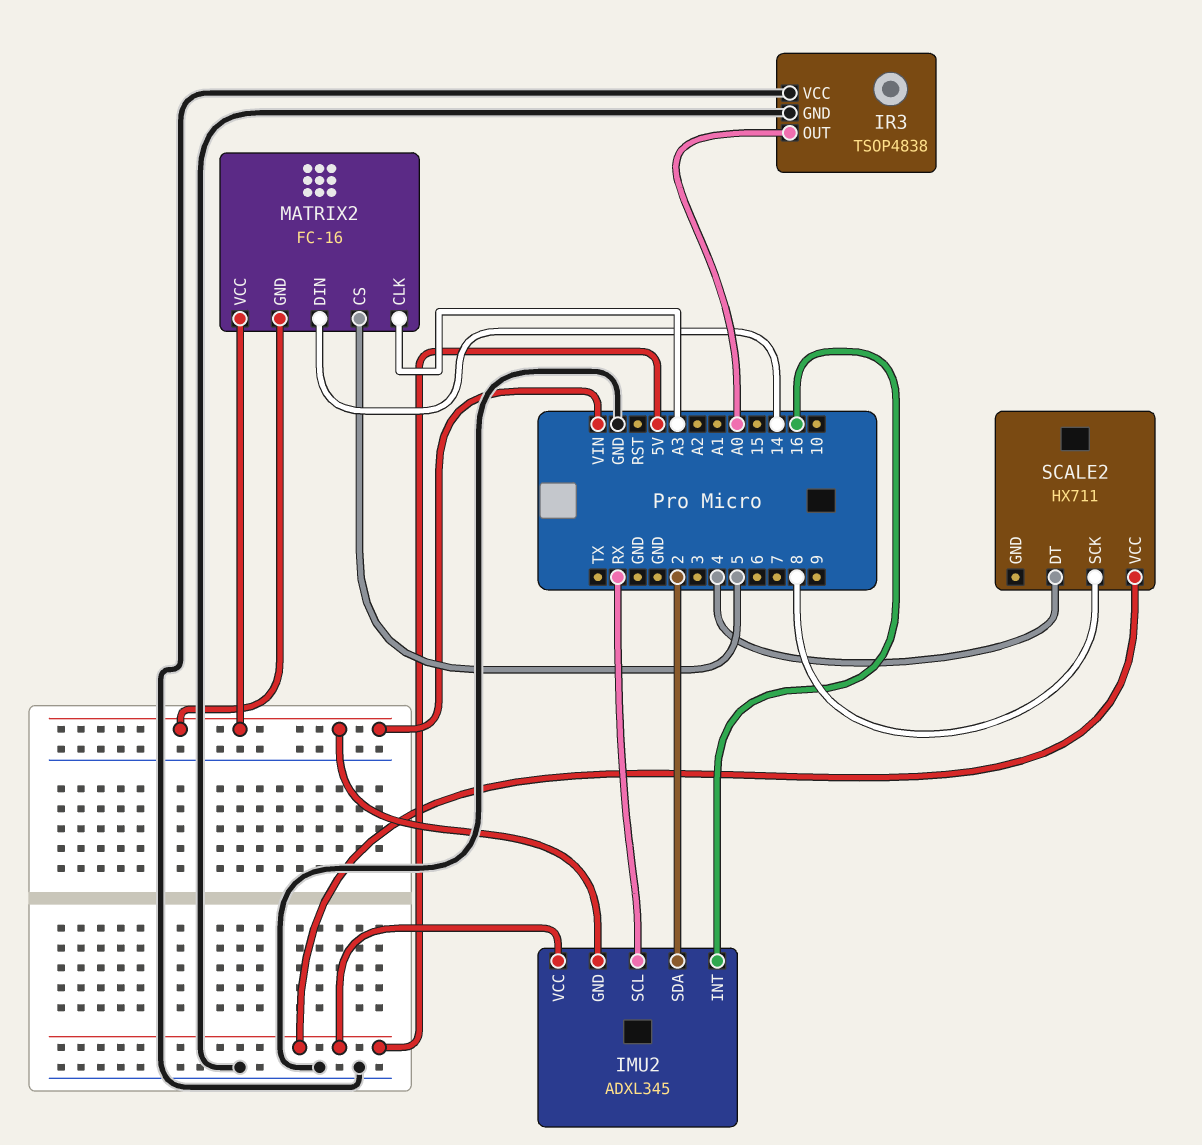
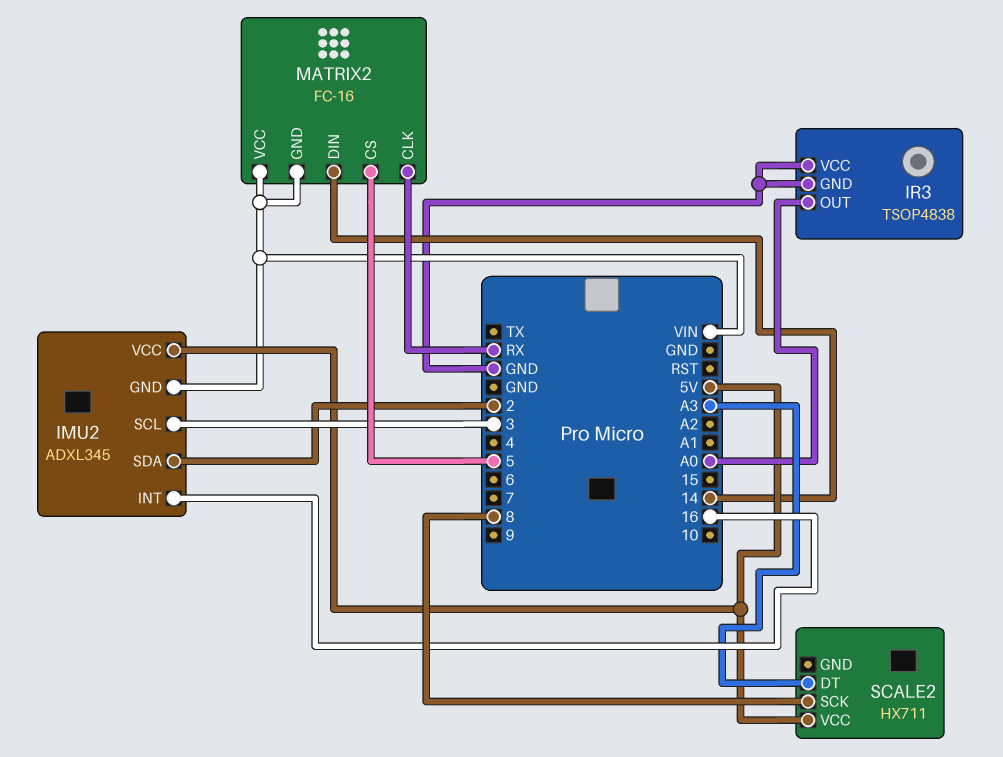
IMU2 pin SCL: RX -> 3
MATRIX2 pin CLK: A3 -> RX
SCALE2 pin DT: 4 -> A3

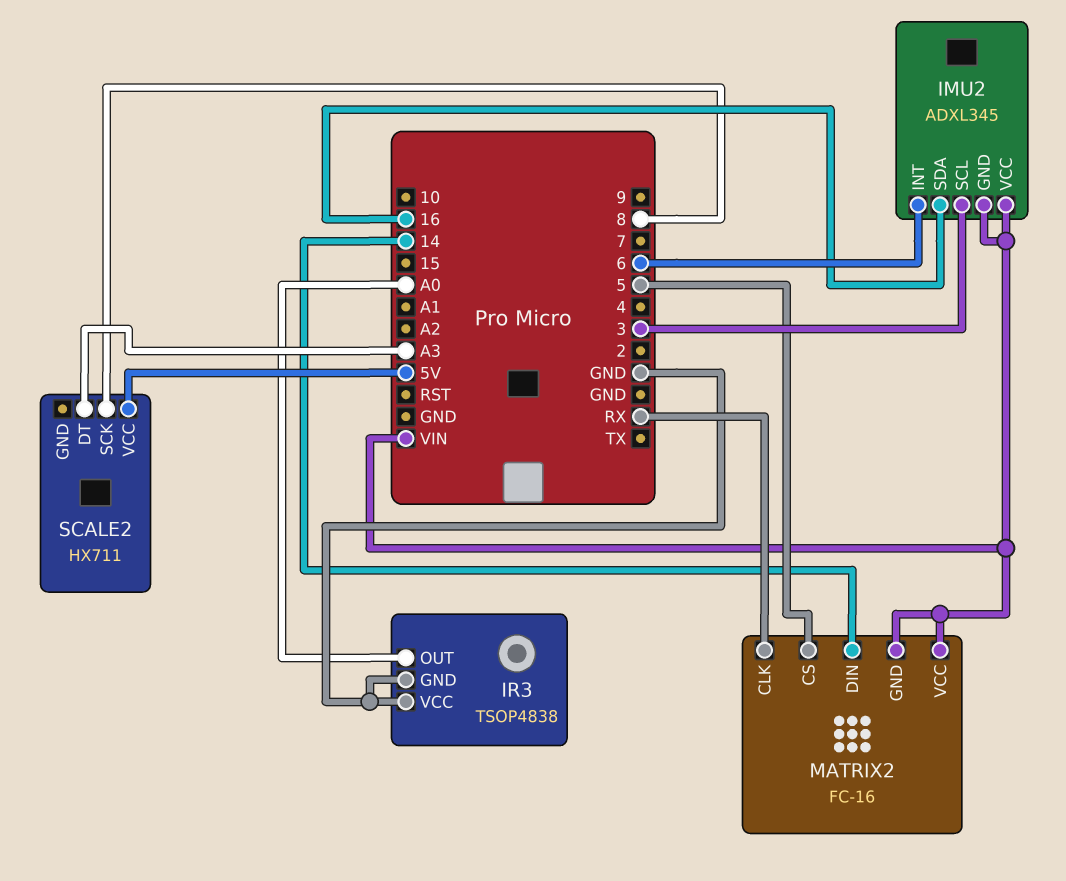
IMU2 pin INT: 16 -> 6
IMU2 pin SDA: 2 -> 16
IMU2 pin VCC: 5V -> VIN

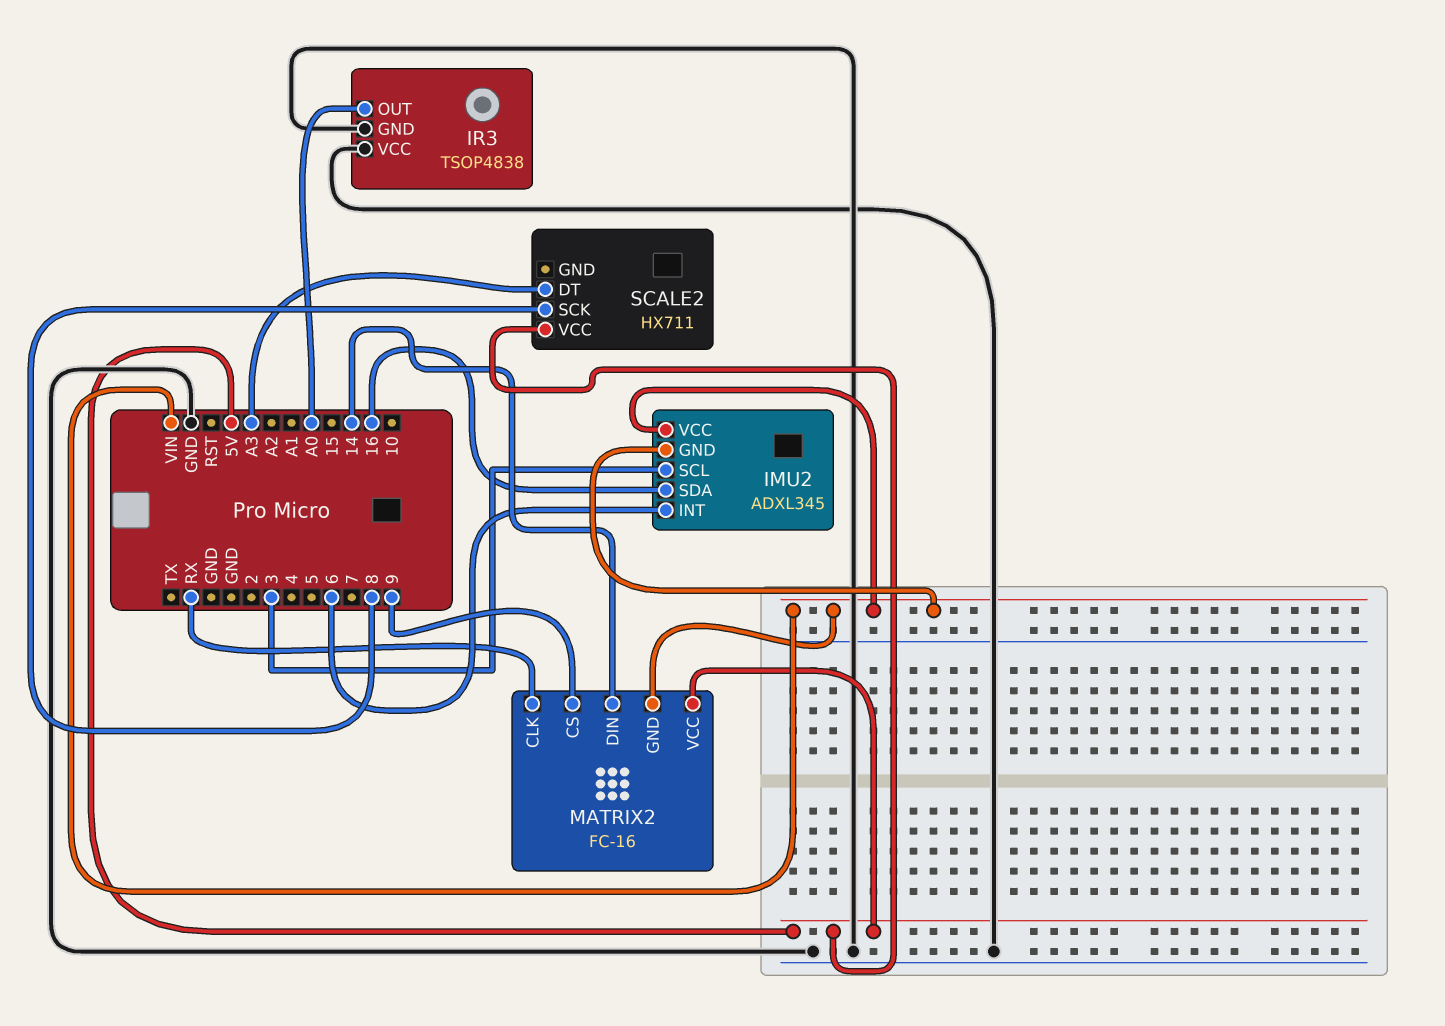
MATRIX2 pin CS: 5 -> 9
MATRIX2 pin VCC: VIN -> 5V

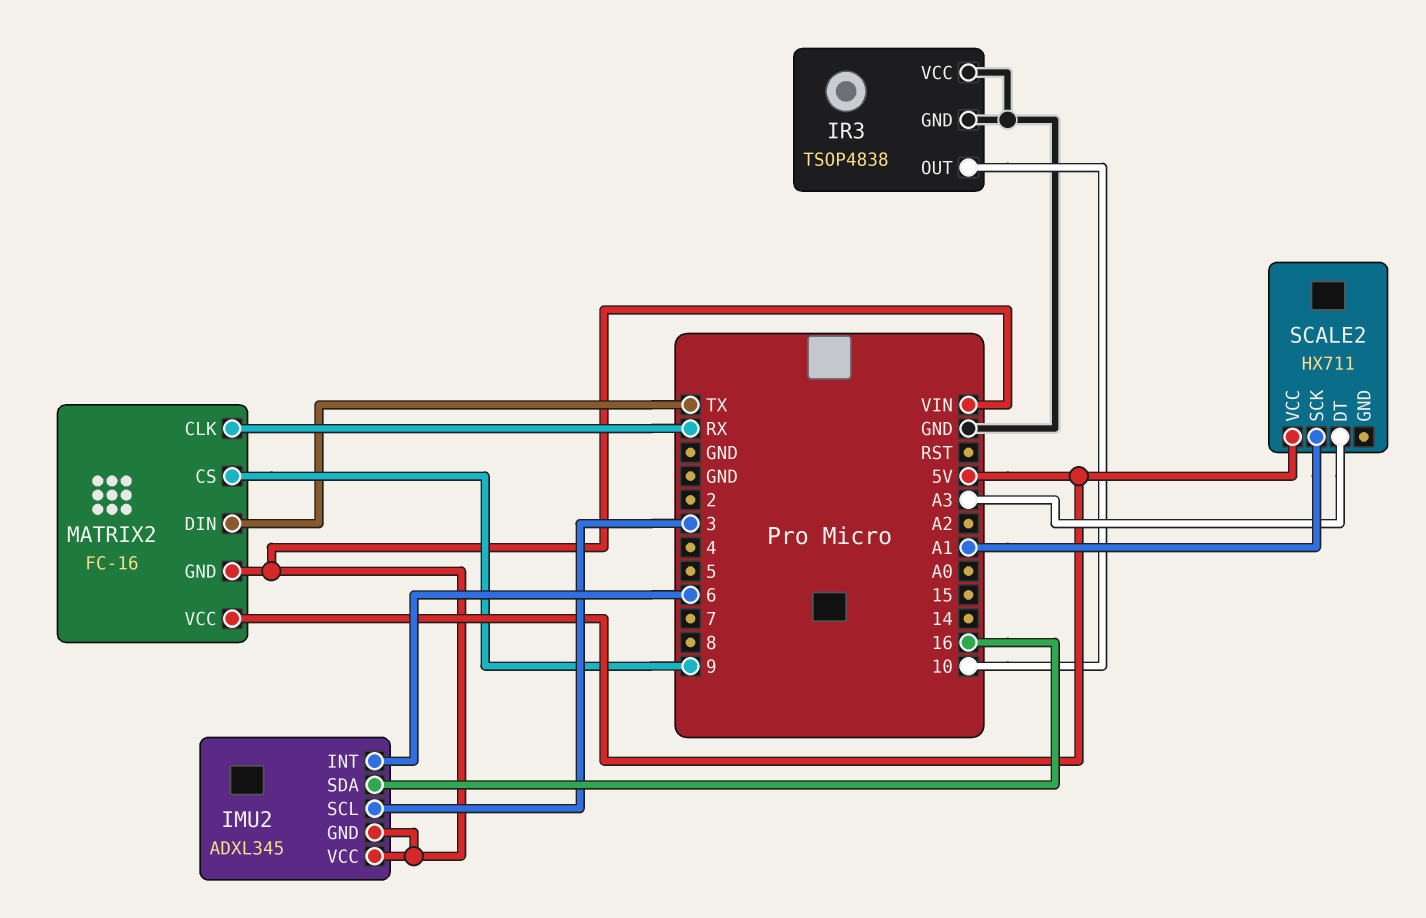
IR3 pin OUT: A0 -> 10
MATRIX2 pin DIN: 14 -> TX
SCALE2 pin SCK: 8 -> A1

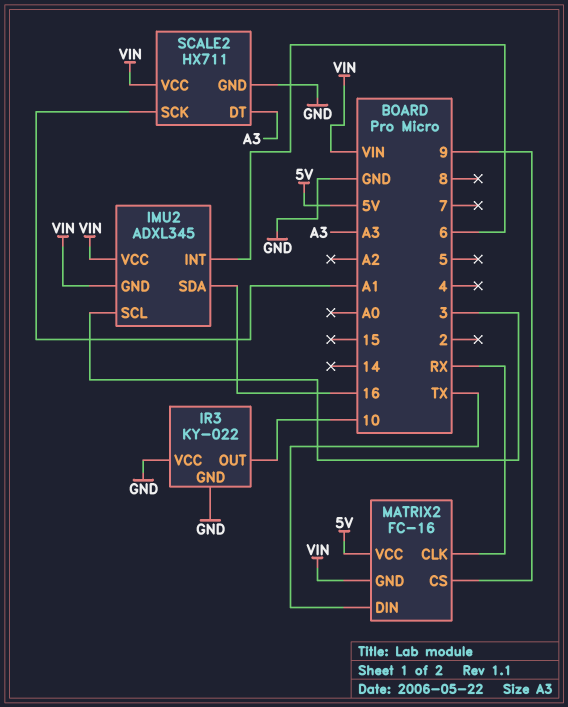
IR3: TSOP4838 -> KY-022
SCALE2 pin GND: none -> GND
SCALE2 pin VCC: 5V -> VIN

